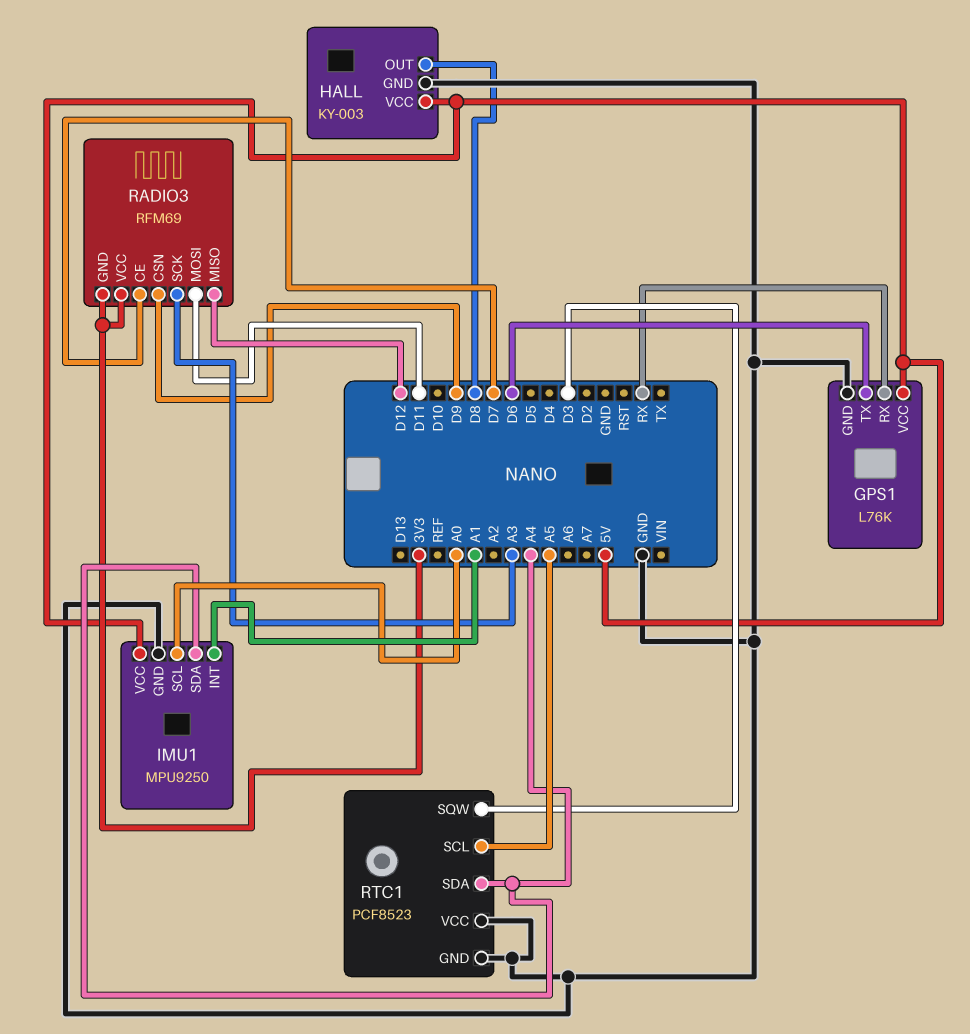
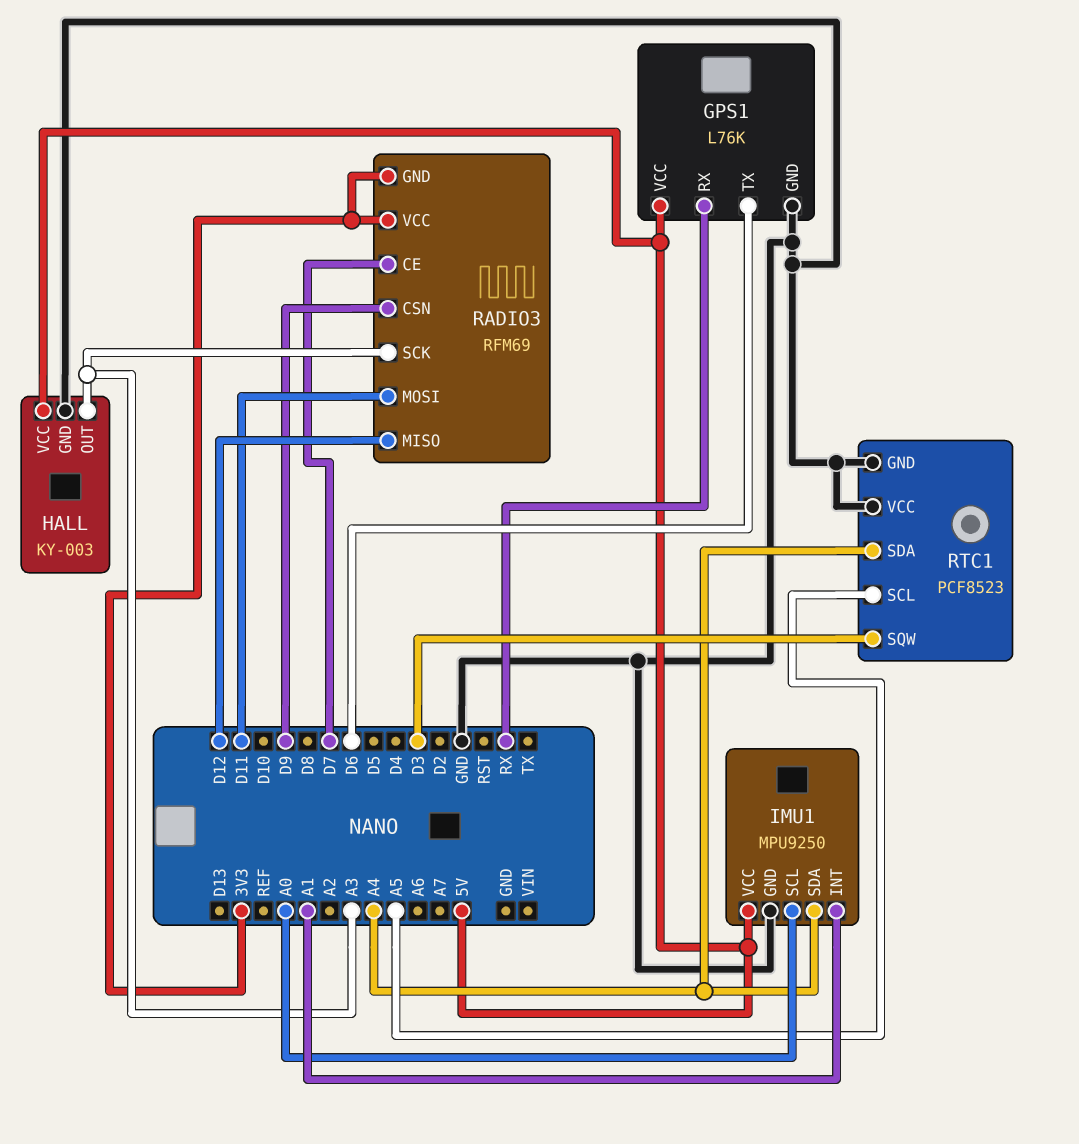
HALL pin OUT: D8 -> A3

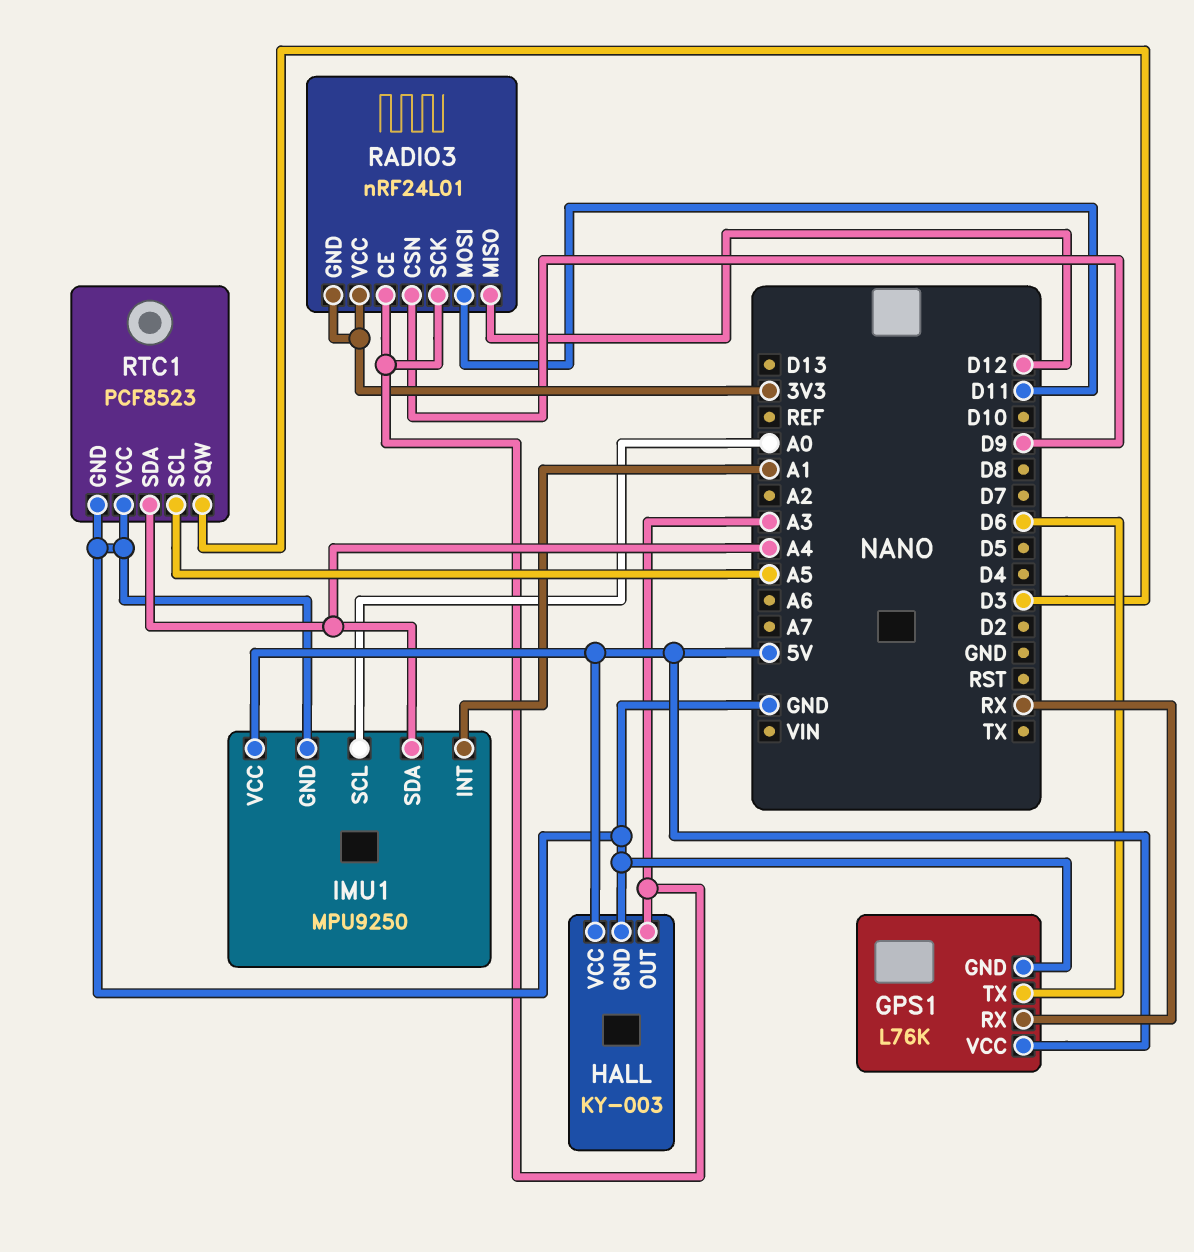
RADIO3: RFM69 -> nRF24L01
RADIO3 pin CE: D7 -> A3

